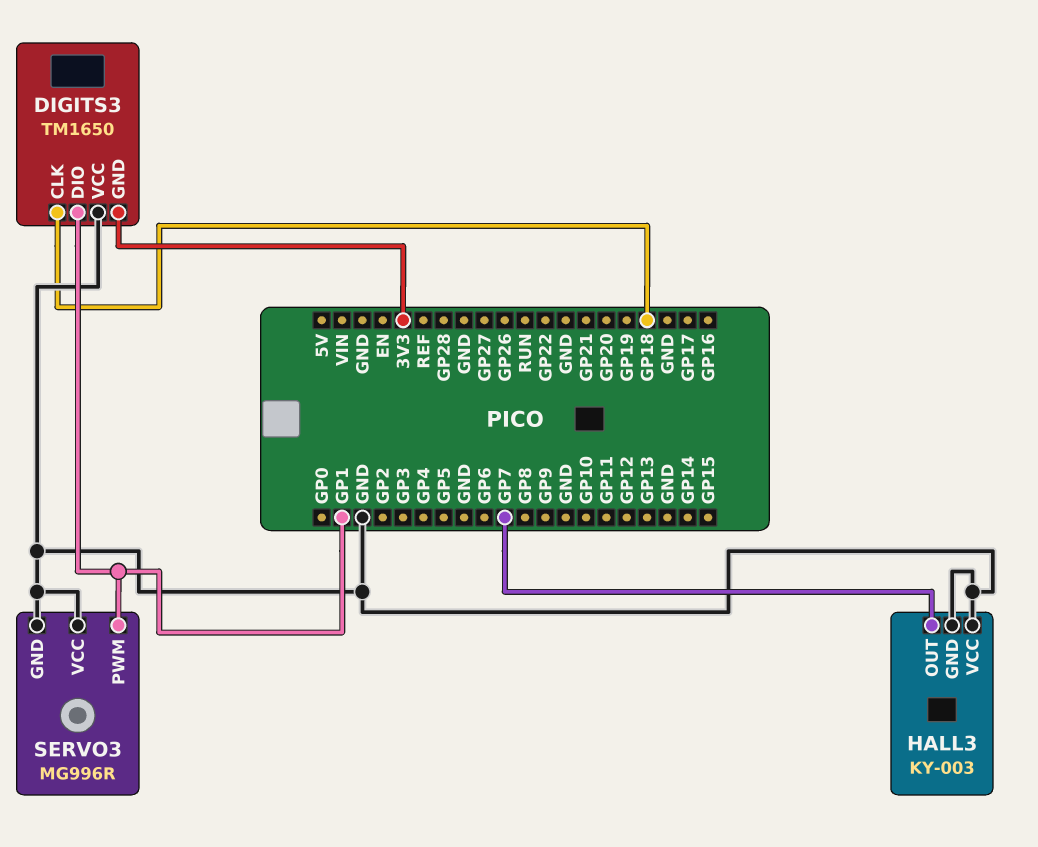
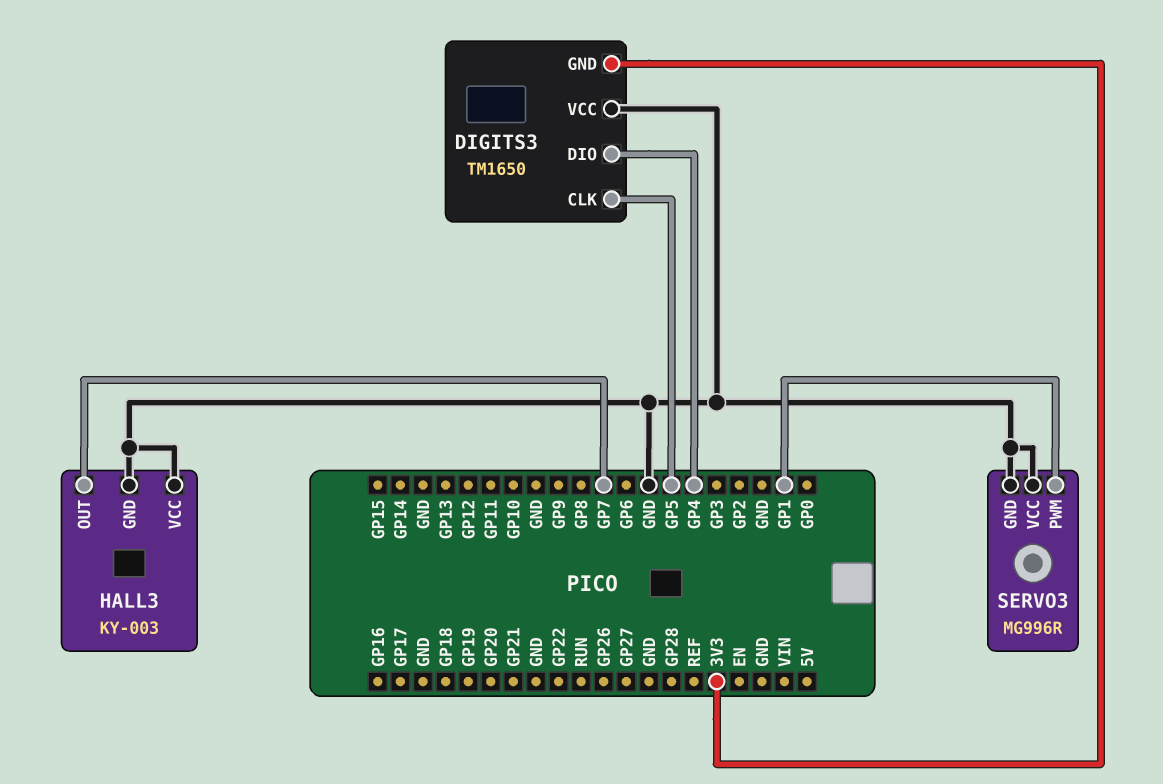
DIGITS3 pin CLK: GP18 -> GP5
DIGITS3 pin DIO: GP1 -> GP4

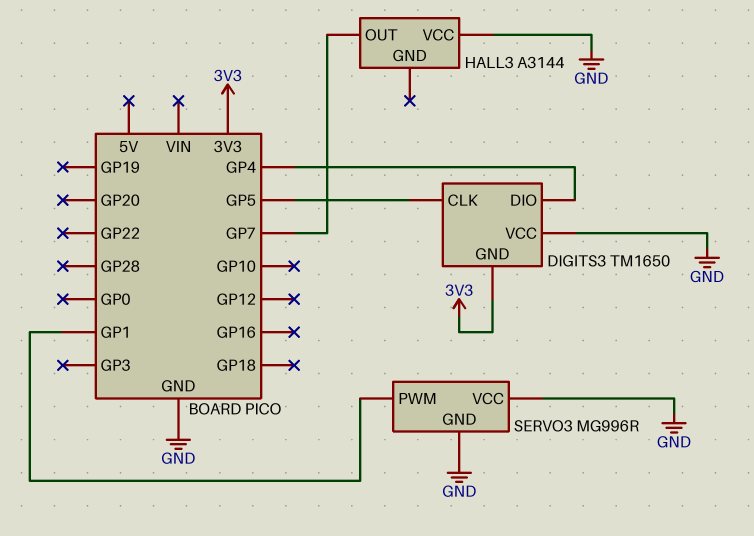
HALL3: KY-003 -> A3144
HALL3 pin GND: GND -> none

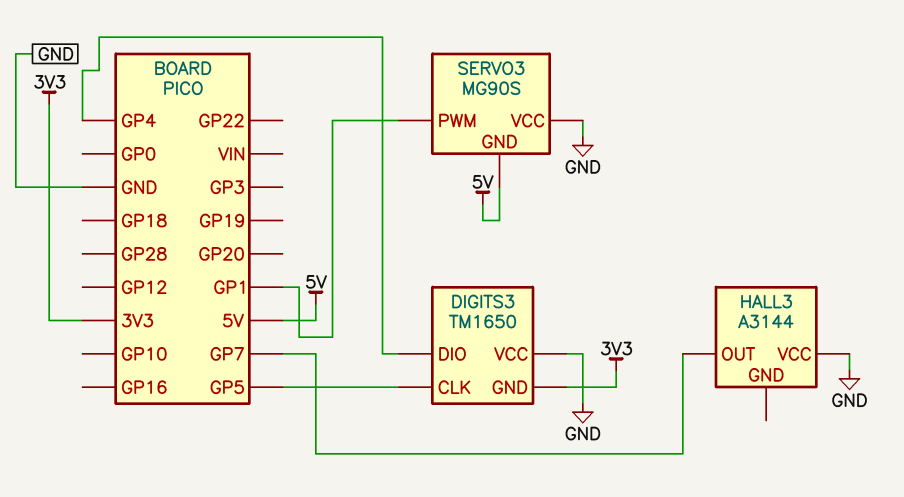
SERVO3: MG996R -> MG90S
SERVO3 pin GND: GND -> 5V

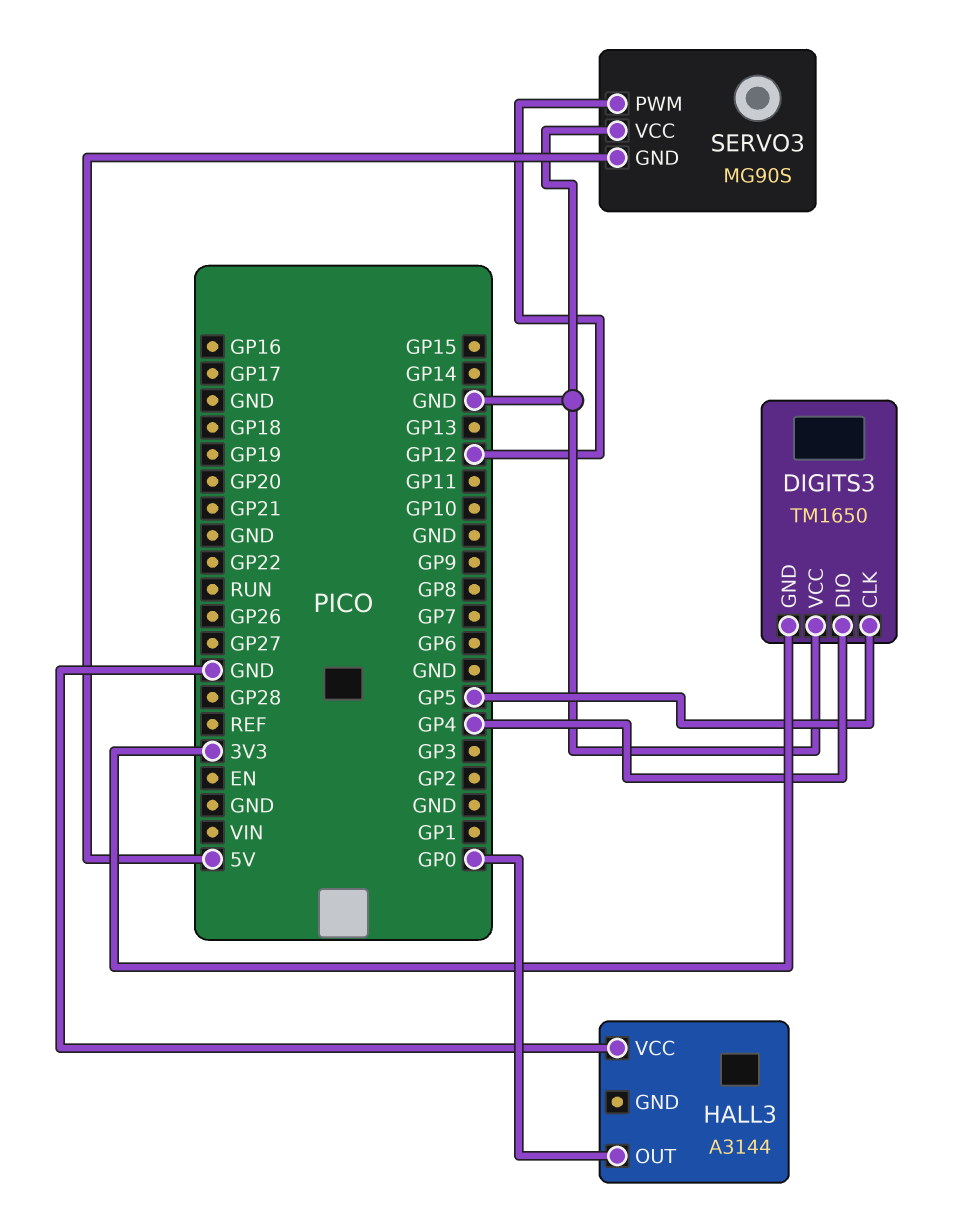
HALL3 pin OUT: GP7 -> GP0
SERVO3 pin PWM: GP1 -> GP12

